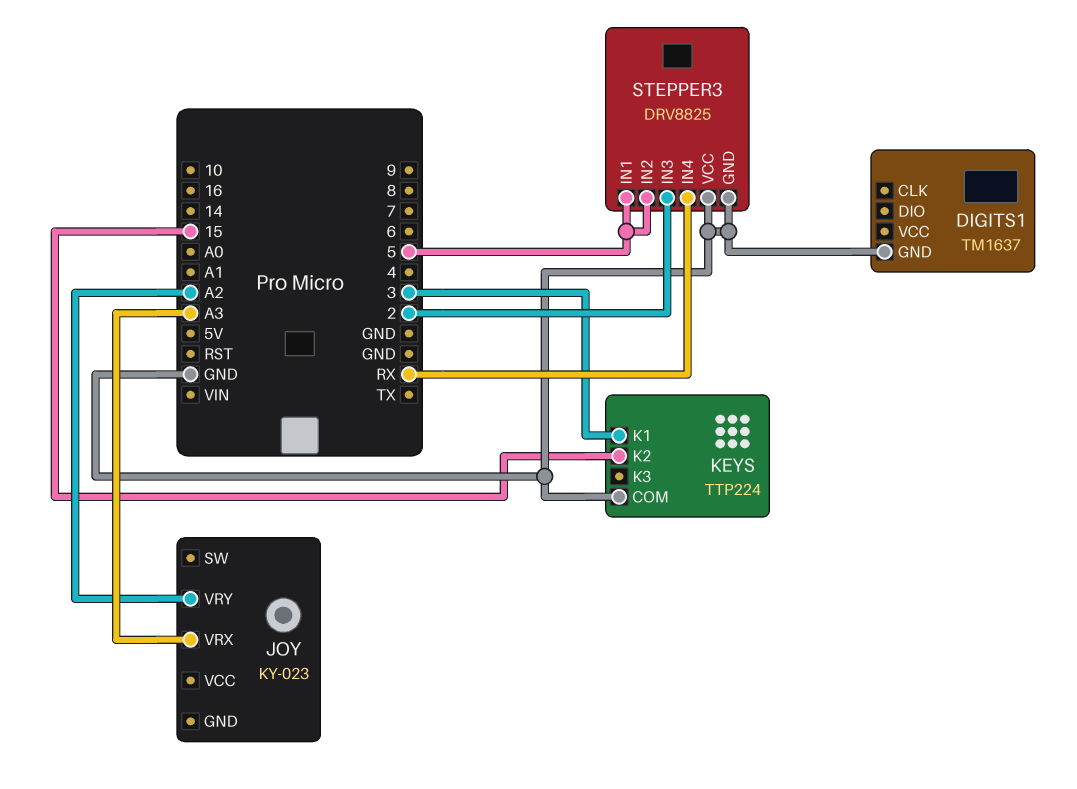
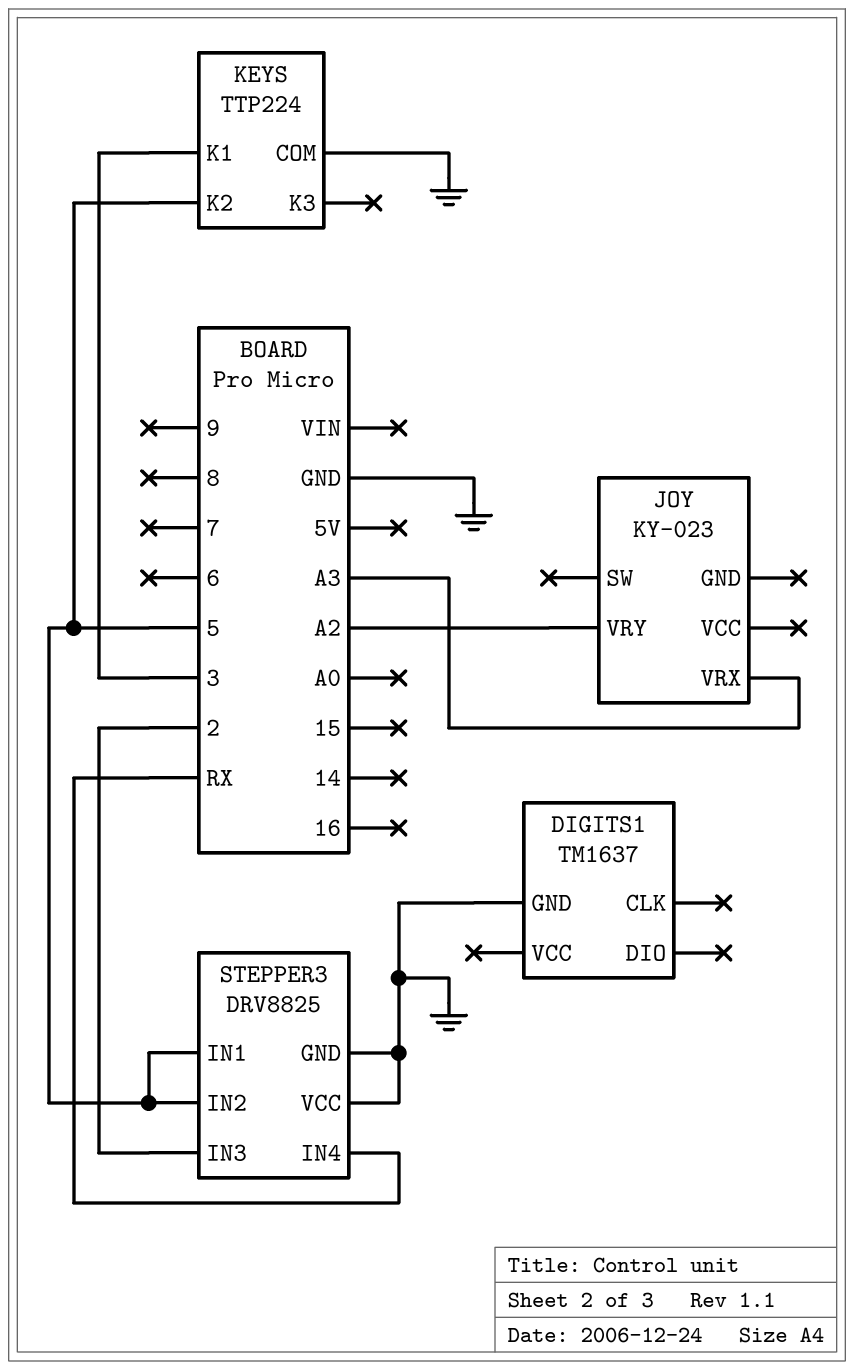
KEYS pin K2: 15 -> 5

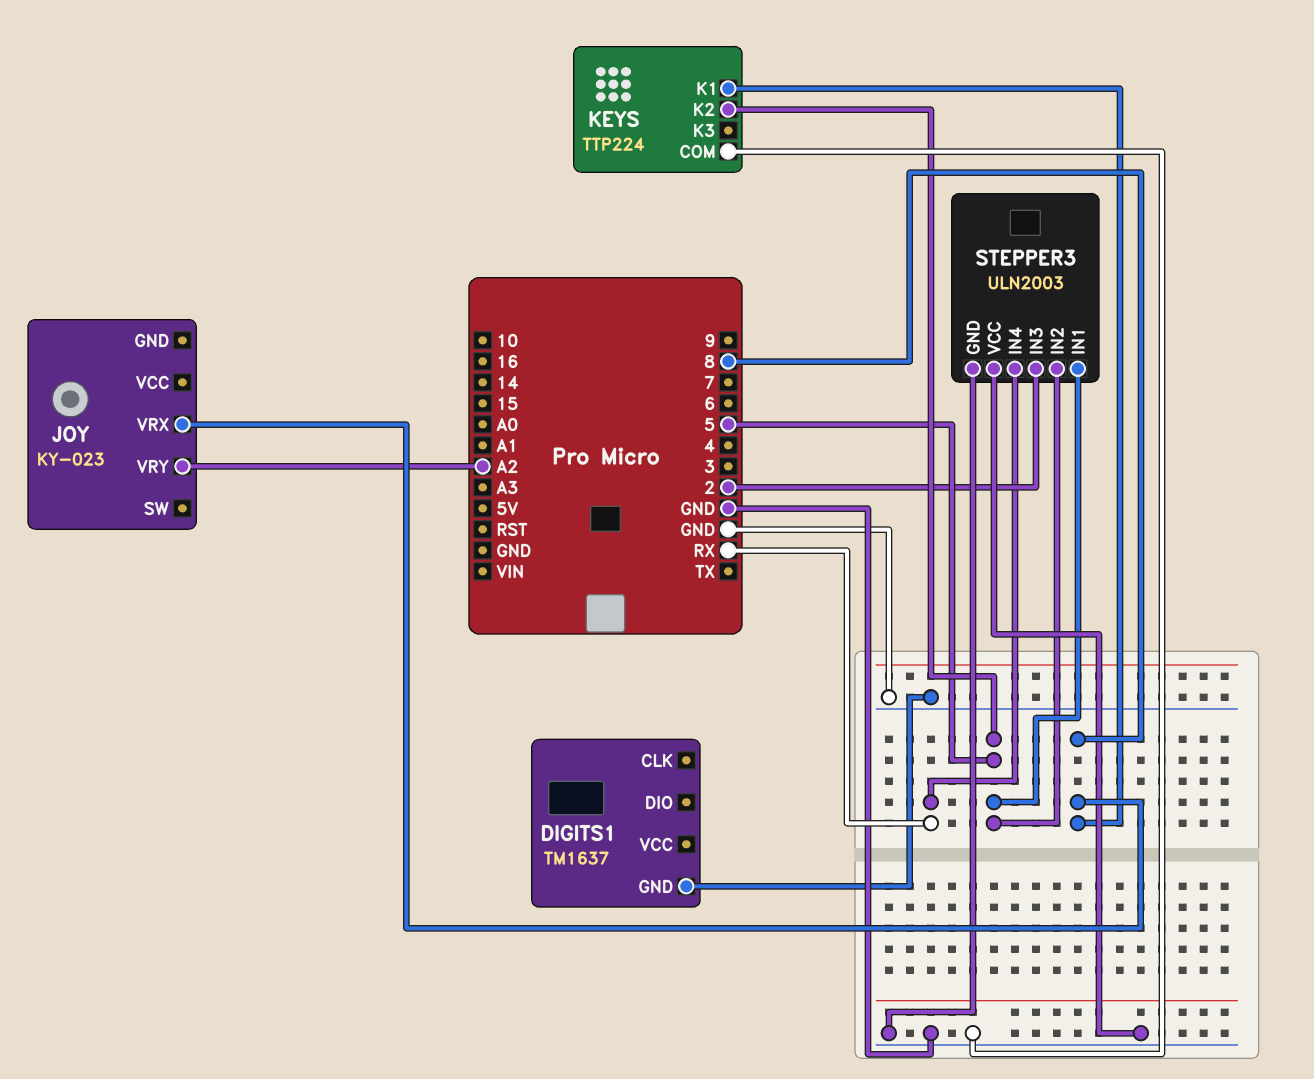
JOY pin VRX: A3 -> 8
KEYS pin K1: 3 -> 8
STEPPER3: DRV8825 -> ULN2003

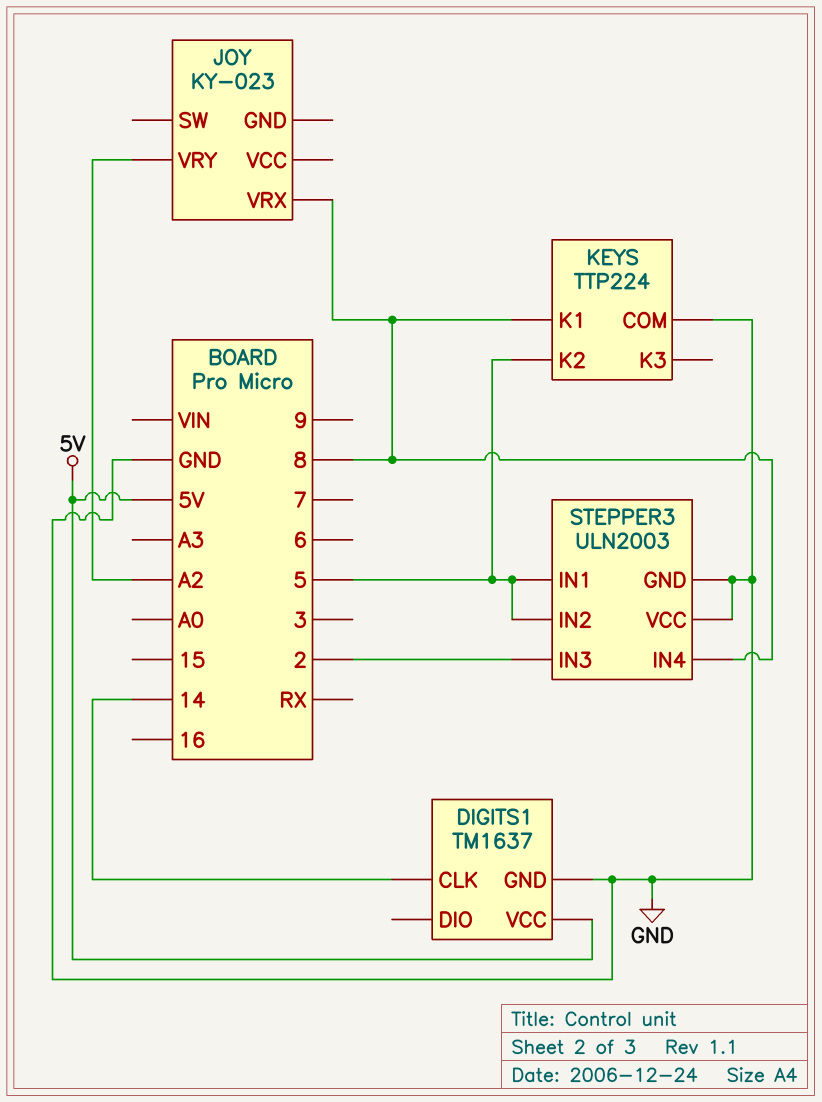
DIGITS1 pin CLK: none -> 14
DIGITS1 pin VCC: none -> 5V
STEPPER3 pin IN4: RX -> 8

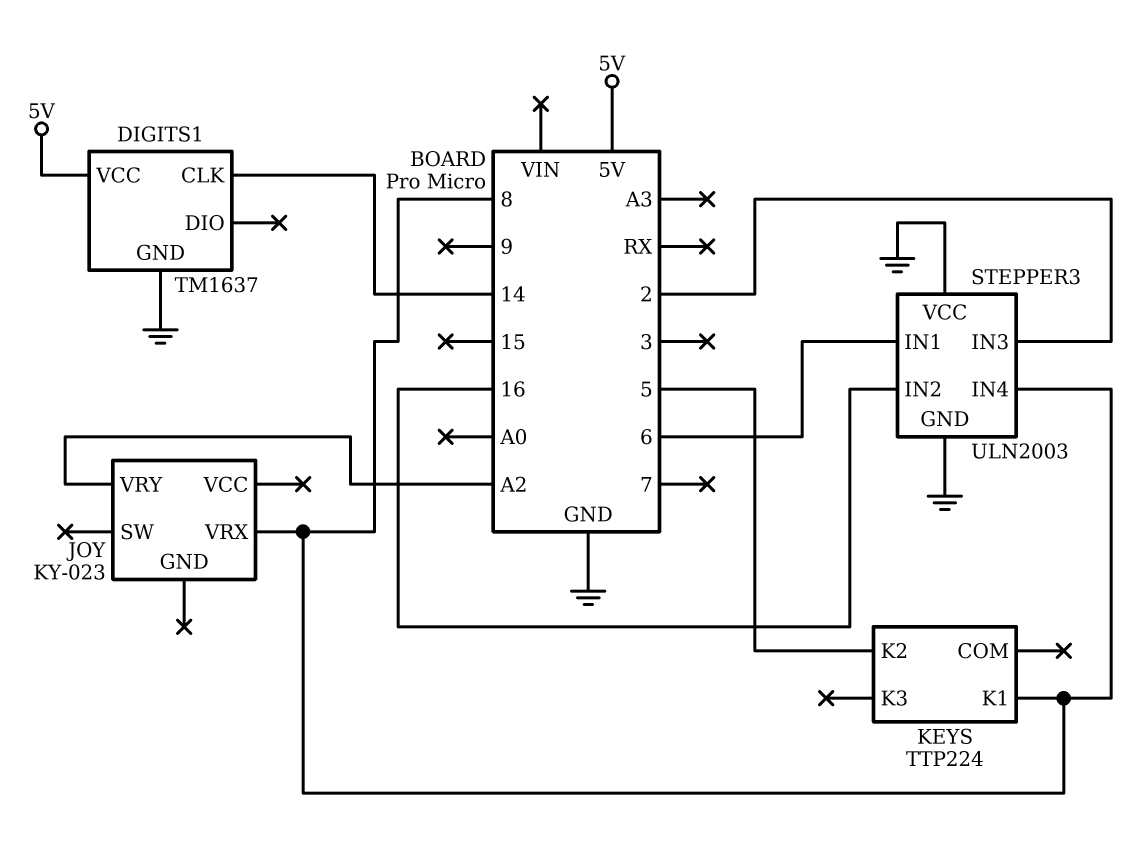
KEYS pin COM: GND -> none
STEPPER3 pin IN1: 5 -> 6
STEPPER3 pin IN2: 5 -> 16

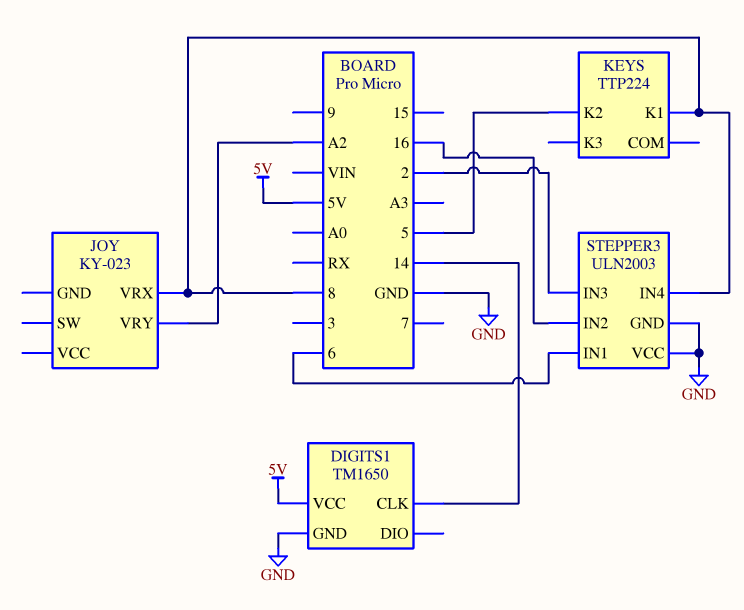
DIGITS1: TM1637 -> TM1650

